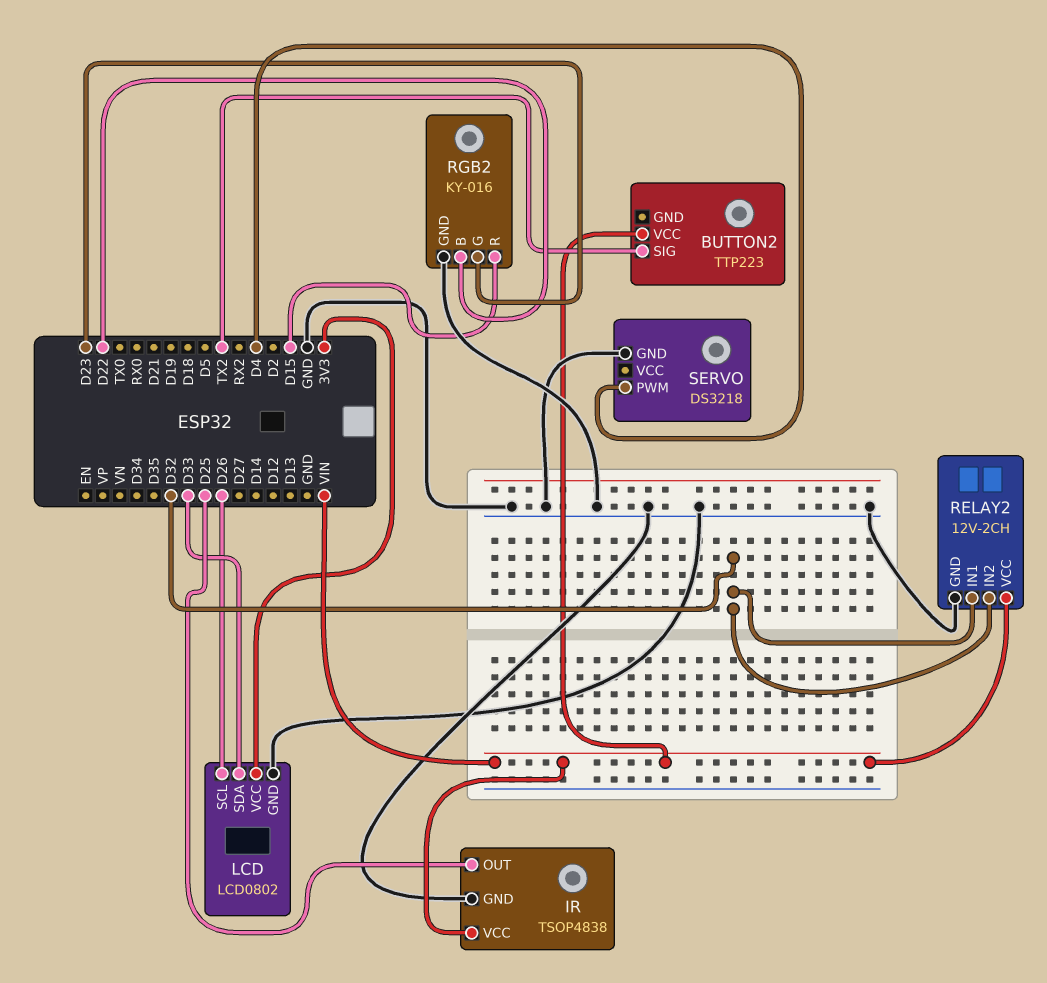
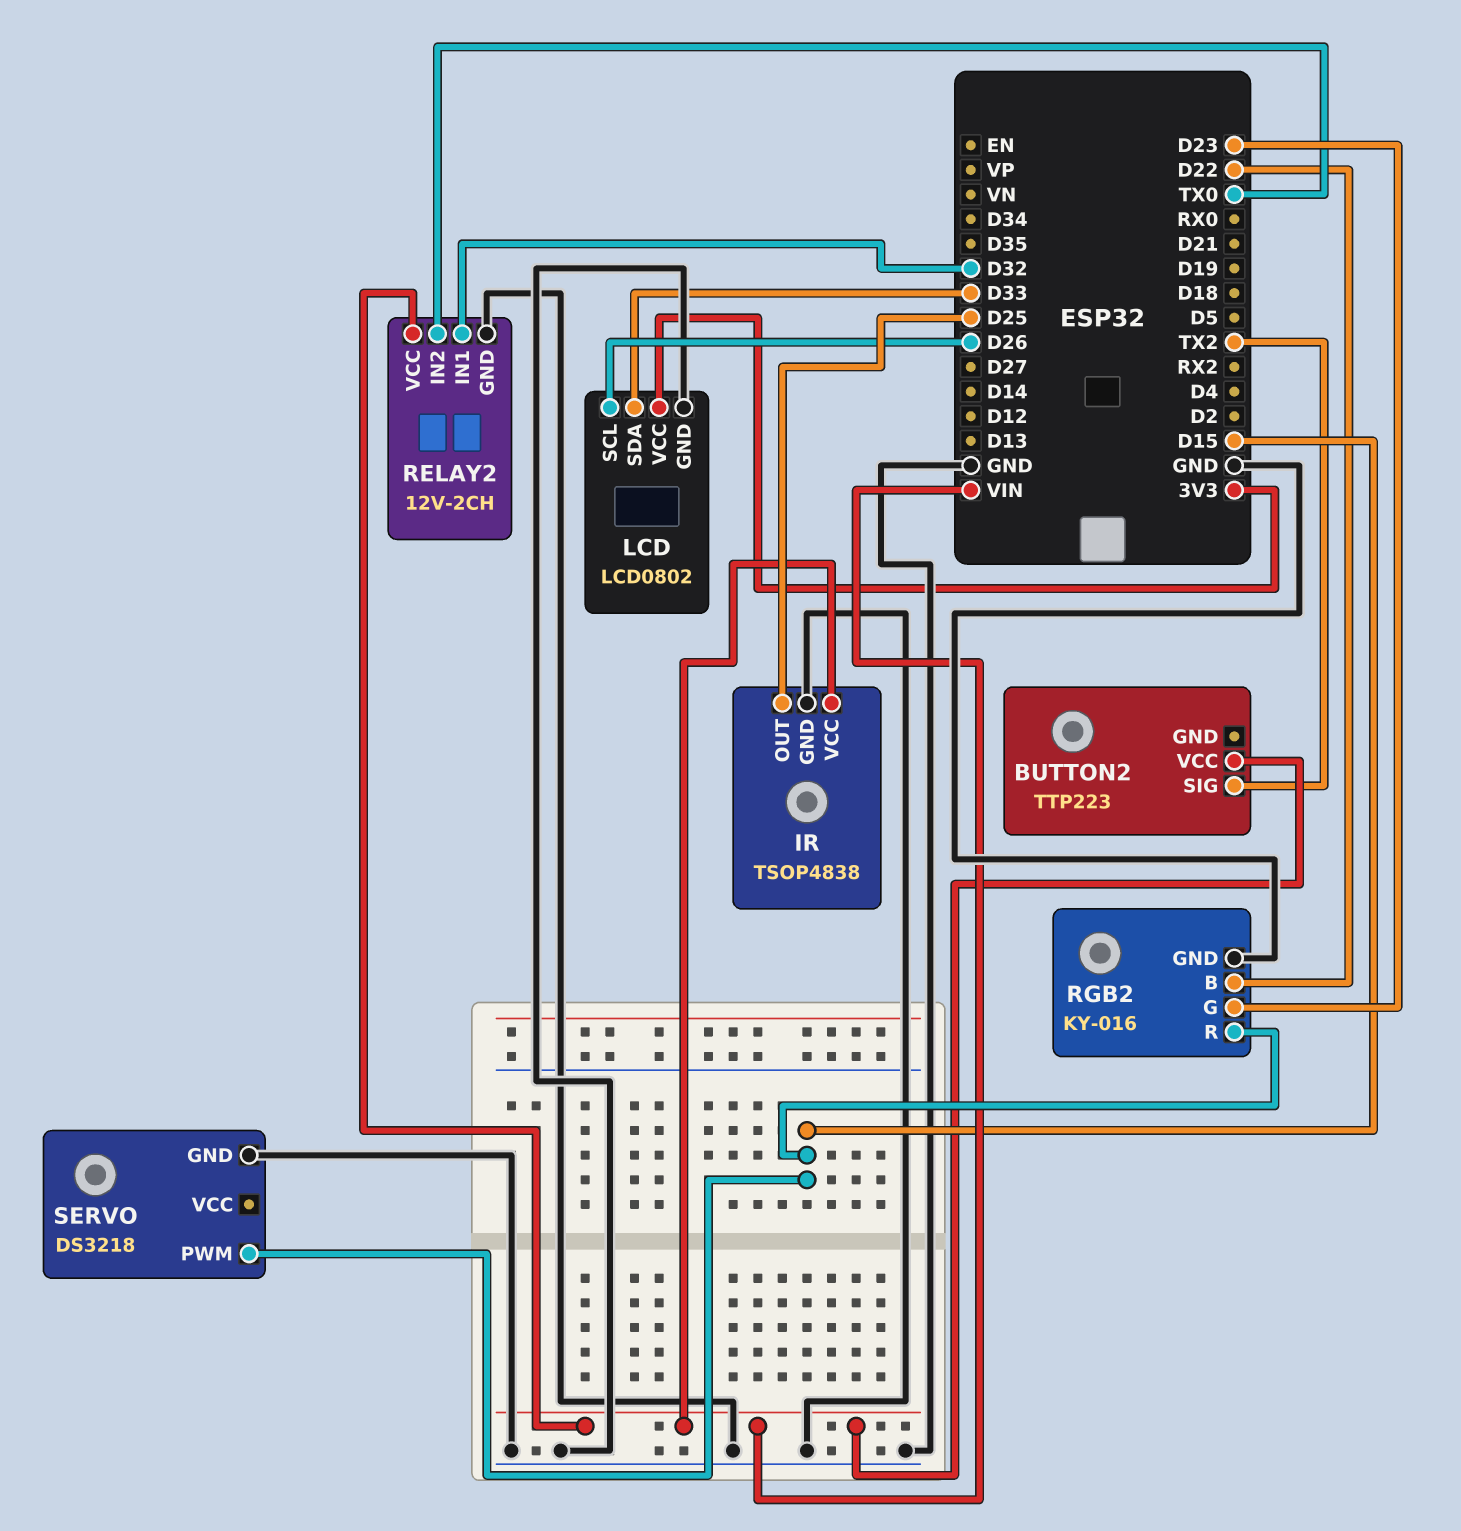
RELAY2 pin IN2: D32 -> TX0
SERVO pin PWM: D4 -> D15

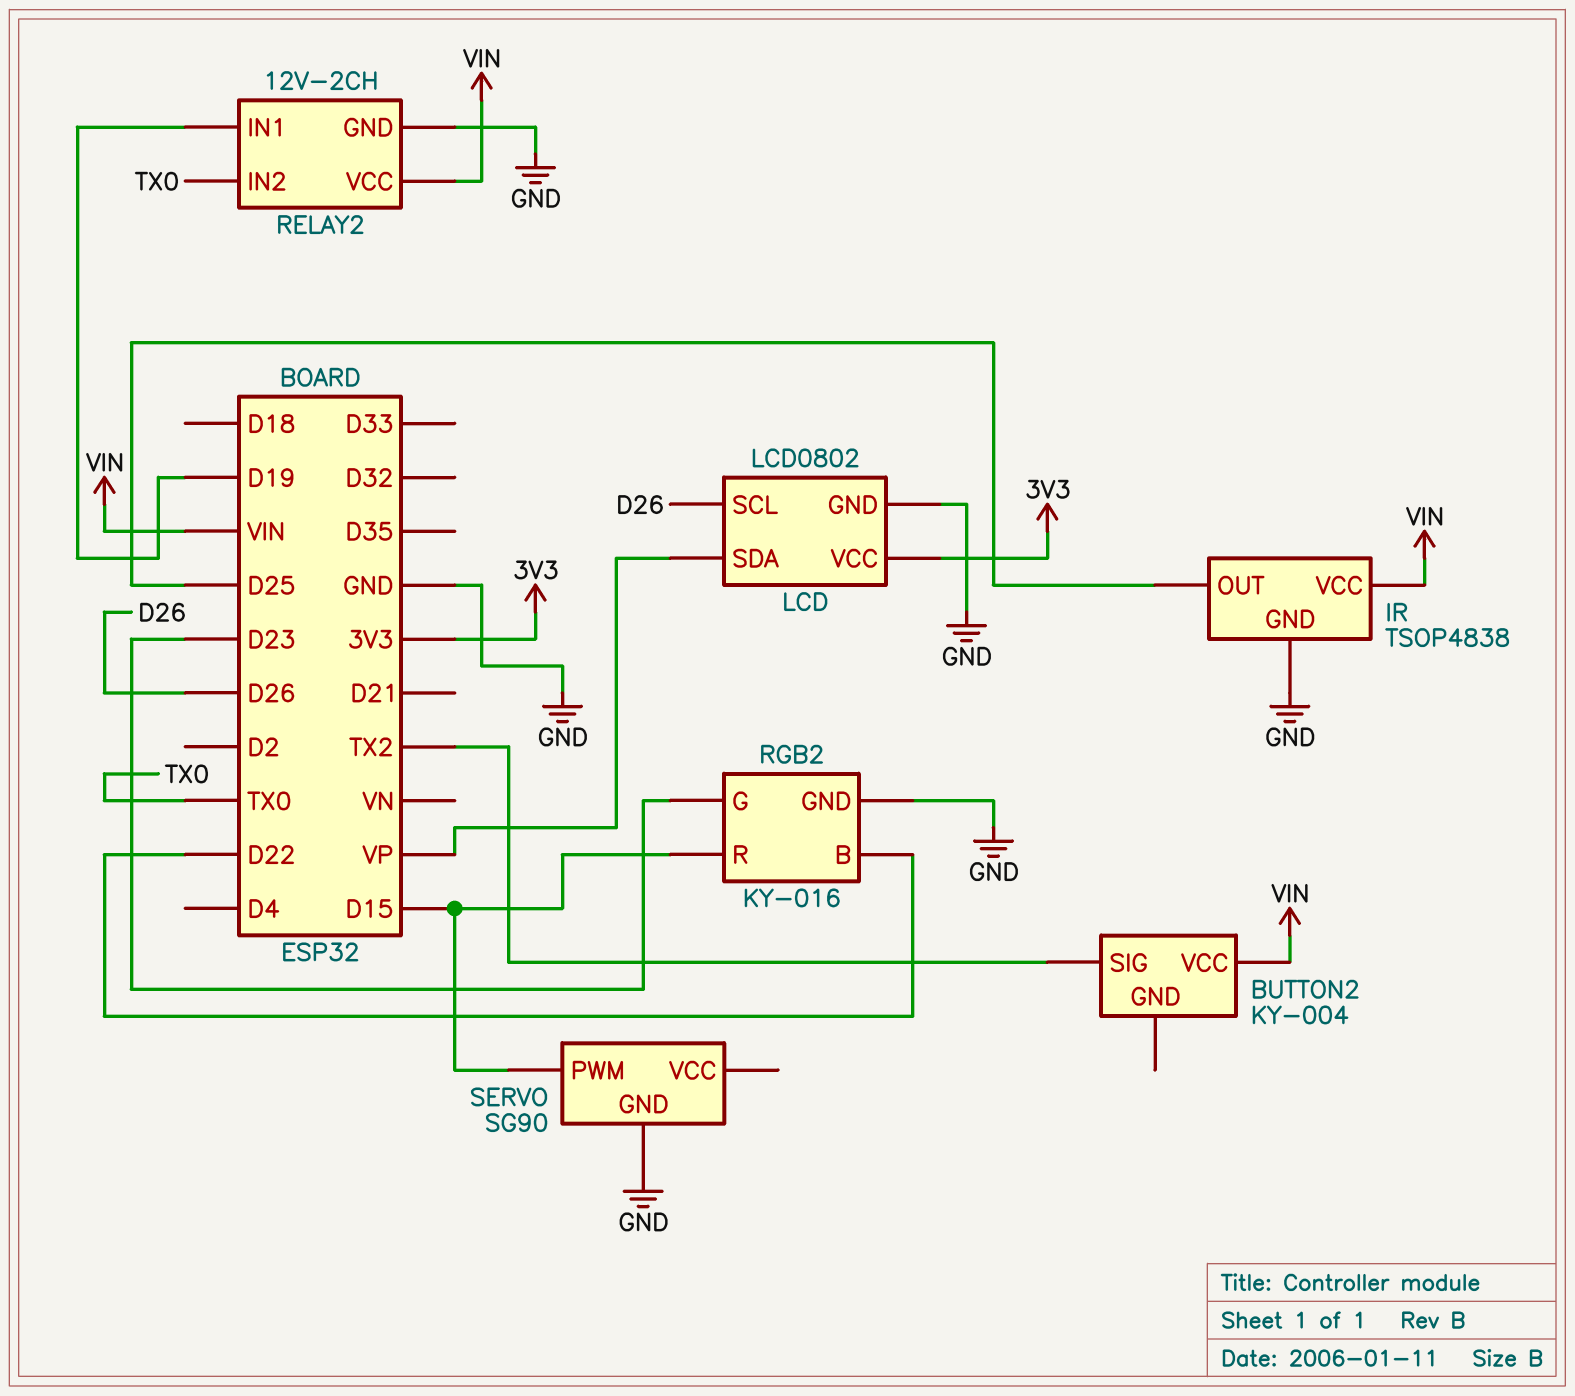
BUTTON2: TTP223 -> KY-004
LCD pin SDA: D33 -> VP
RELAY2 pin IN1: D32 -> D19
SERVO: DS3218 -> SG90

